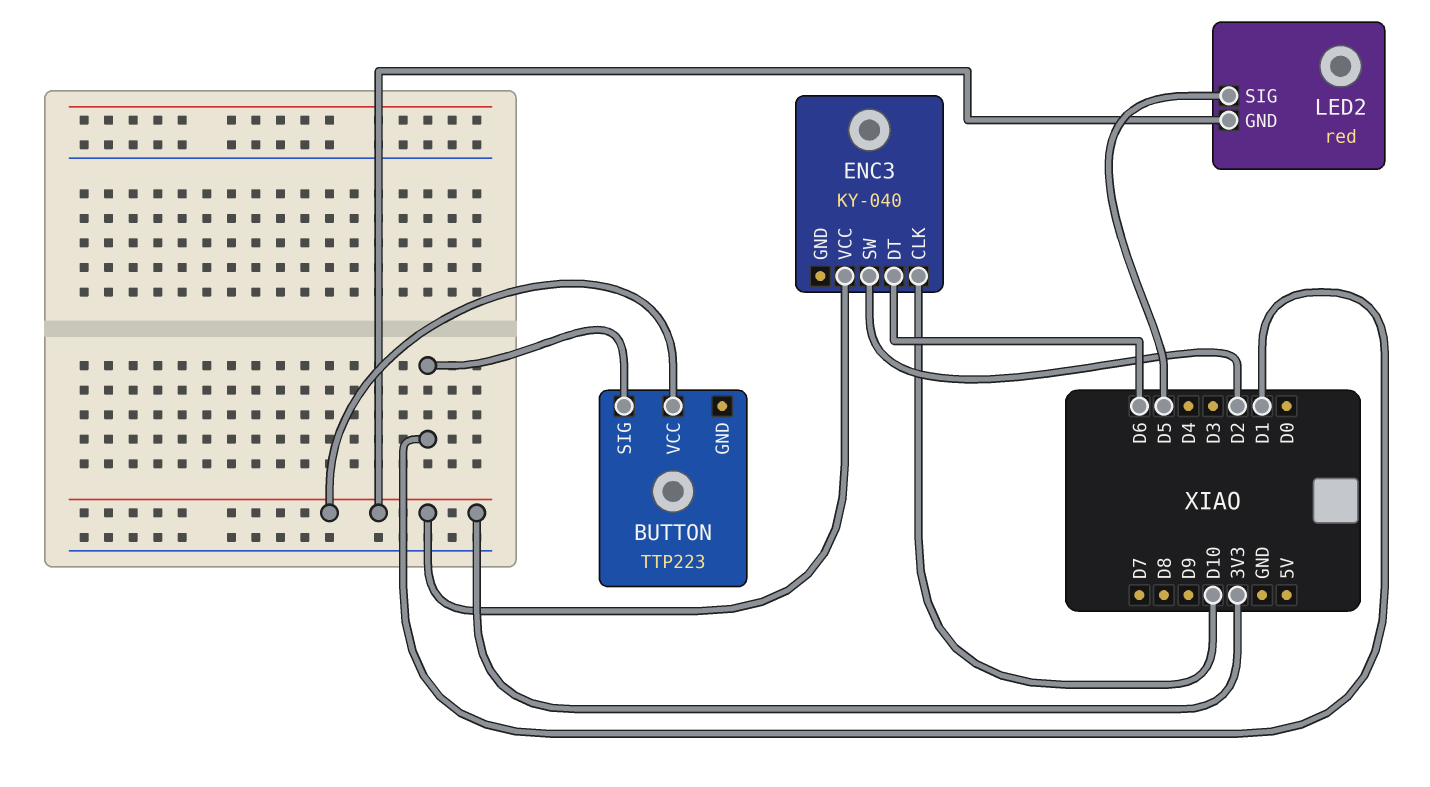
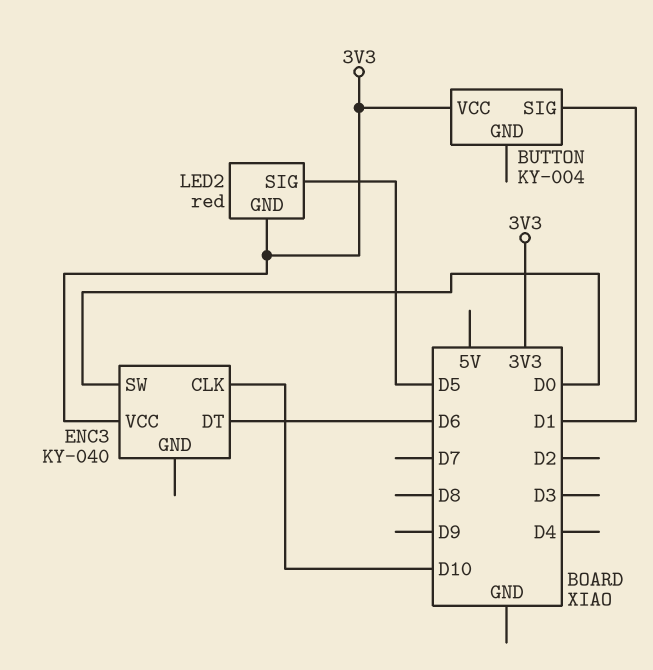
BUTTON: TTP223 -> KY-004
ENC3 pin SW: D2 -> D0

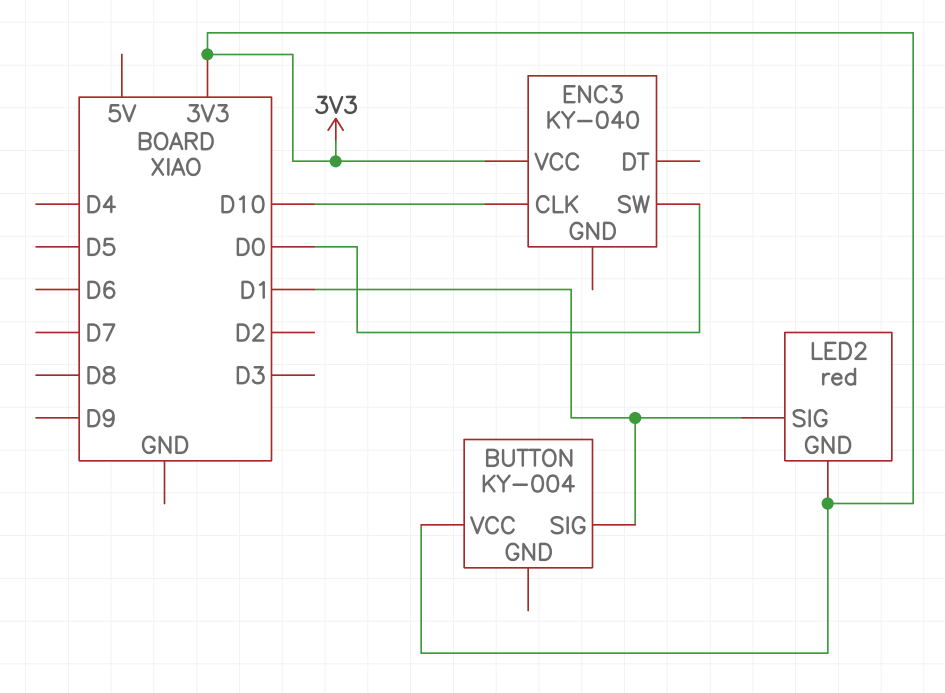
ENC3 pin DT: D6 -> none
LED2 pin SIG: D5 -> D1

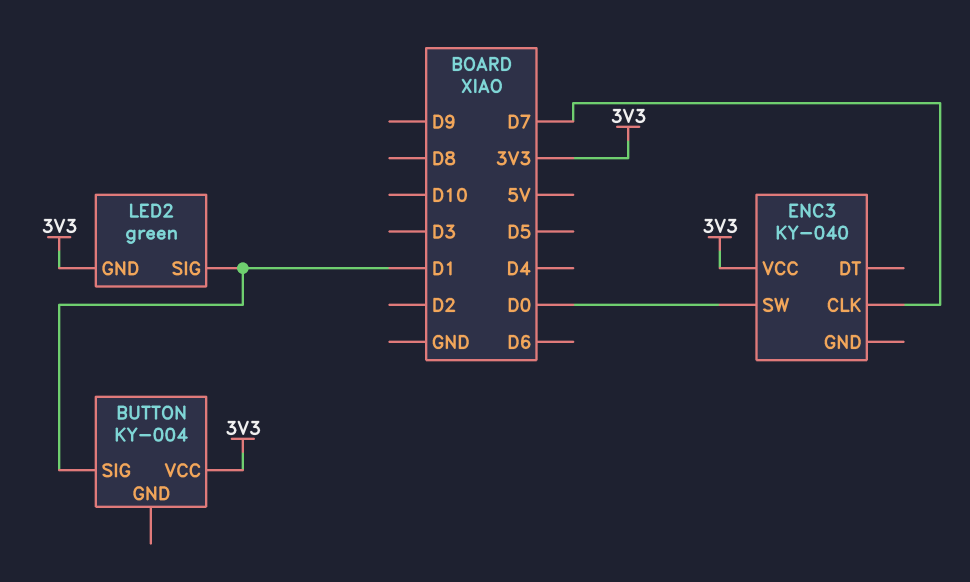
ENC3 pin CLK: D10 -> D7
LED2: red -> green

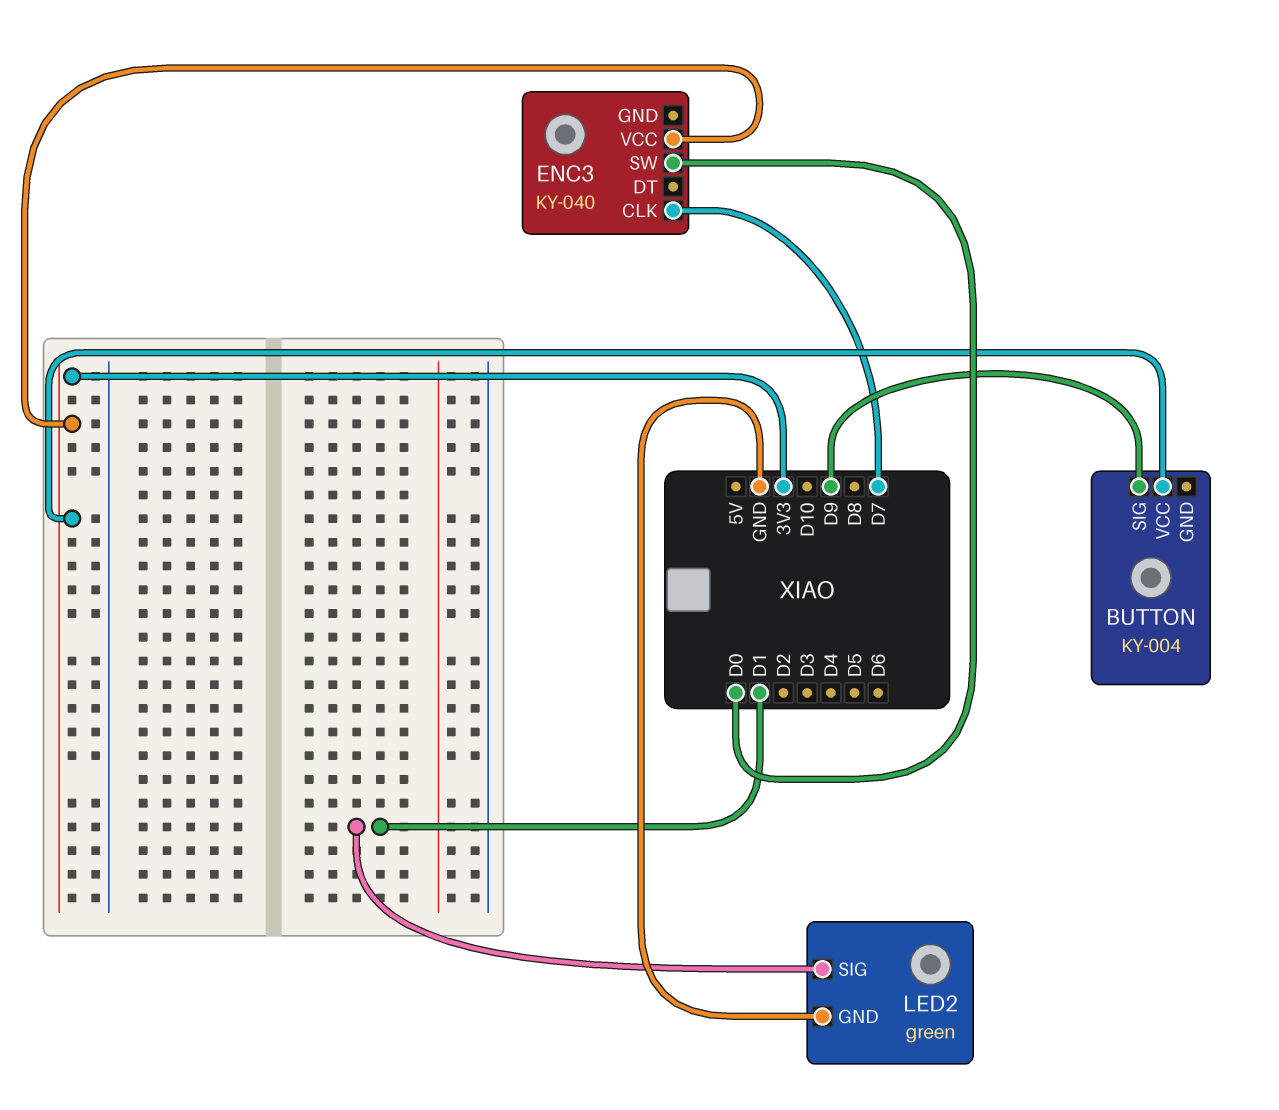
BUTTON pin SIG: D1 -> D9
LED2 pin GND: 3V3 -> GND

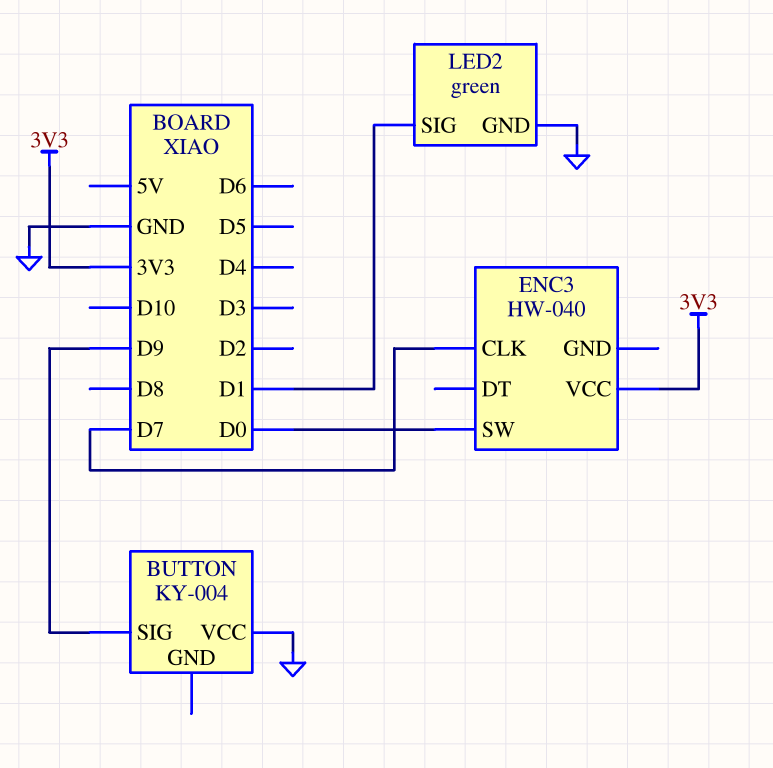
BUTTON pin VCC: 3V3 -> GND
ENC3: KY-040 -> HW-040

